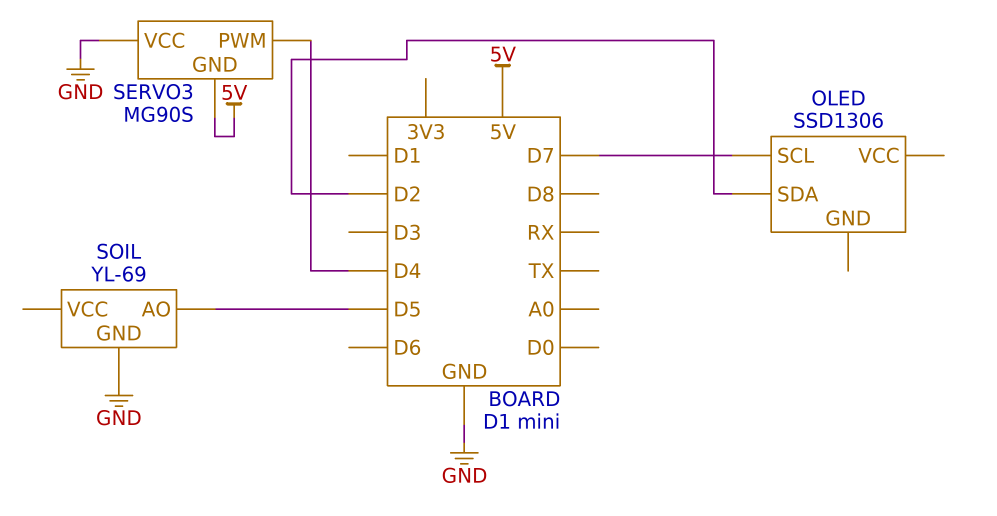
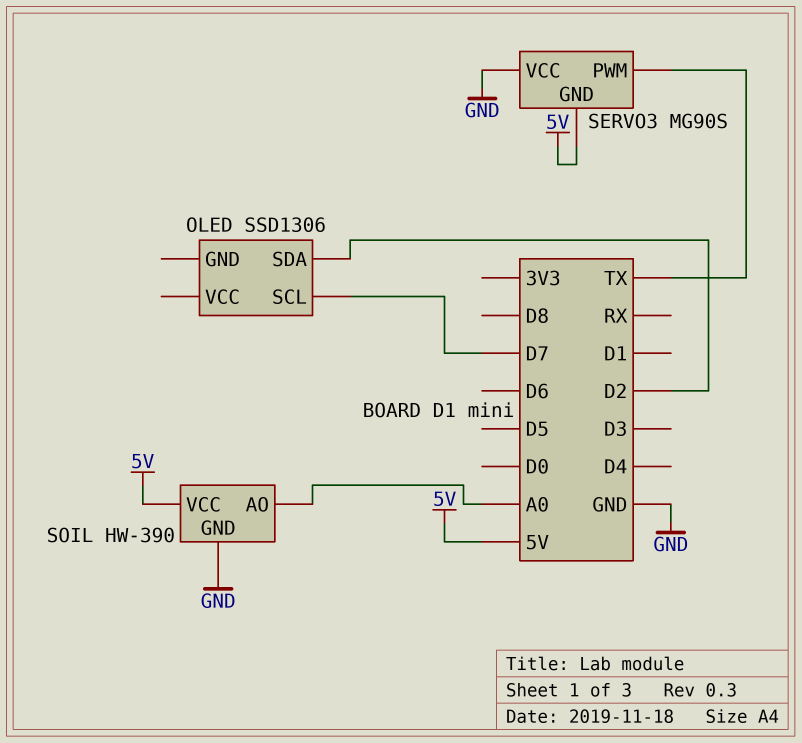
SERVO3 pin PWM: D4 -> TX
SOIL: YL-69 -> HW-390
SOIL pin AO: D5 -> A0
SOIL pin VCC: none -> 5V

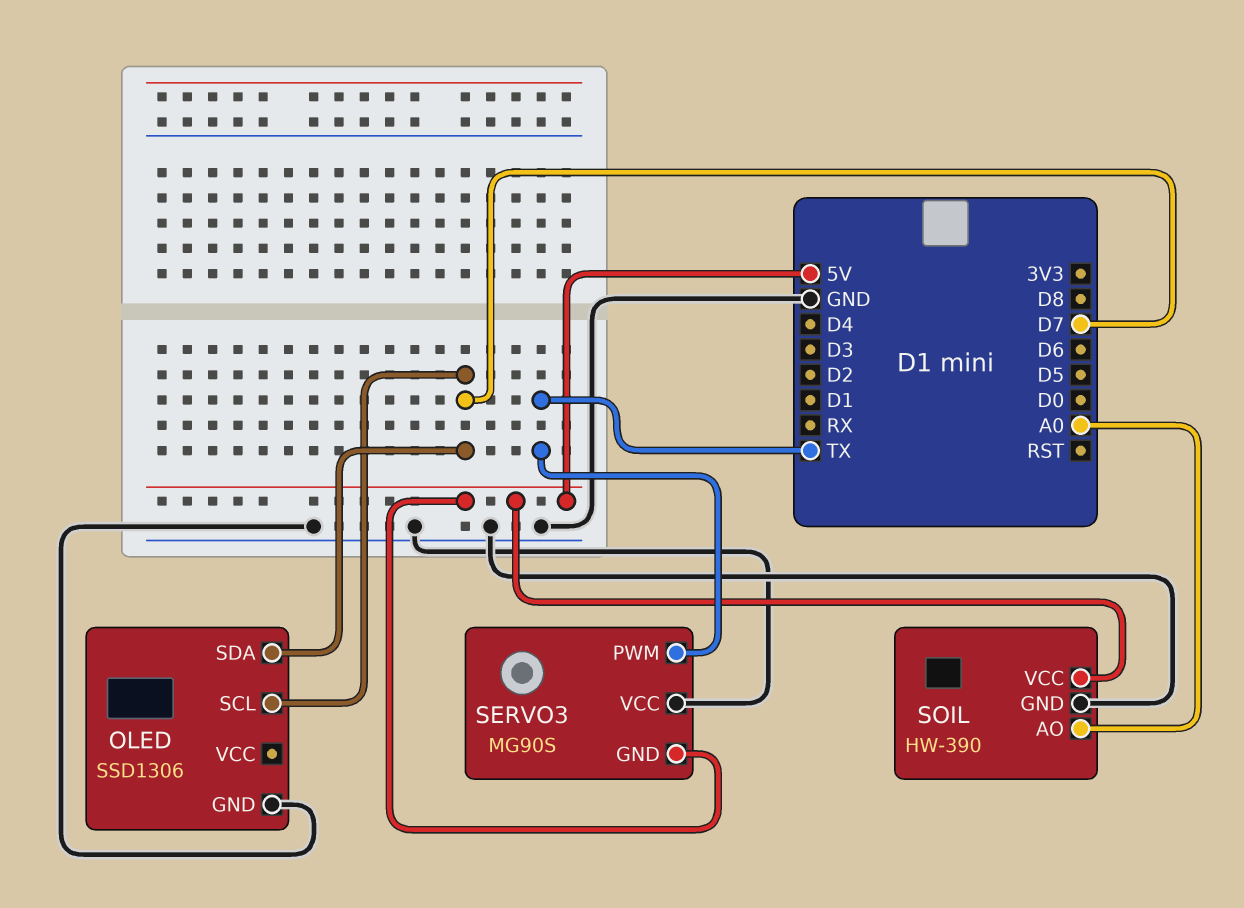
OLED pin GND: none -> GND
OLED pin SDA: D2 -> D7

